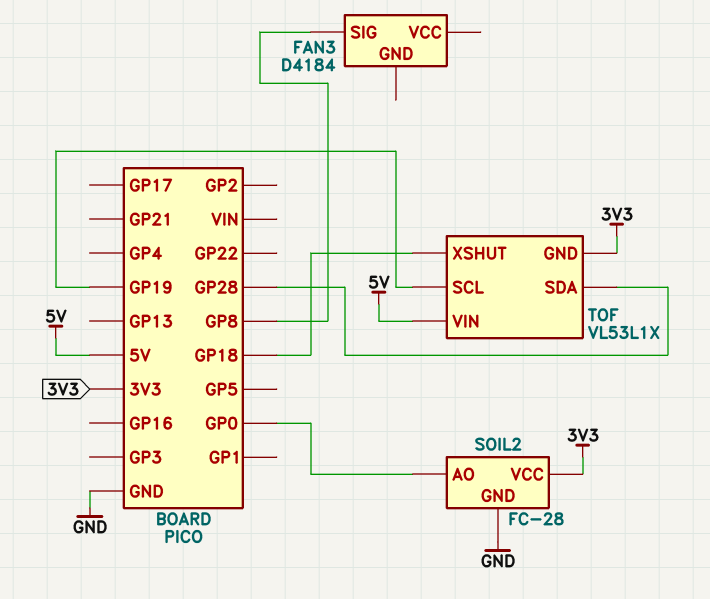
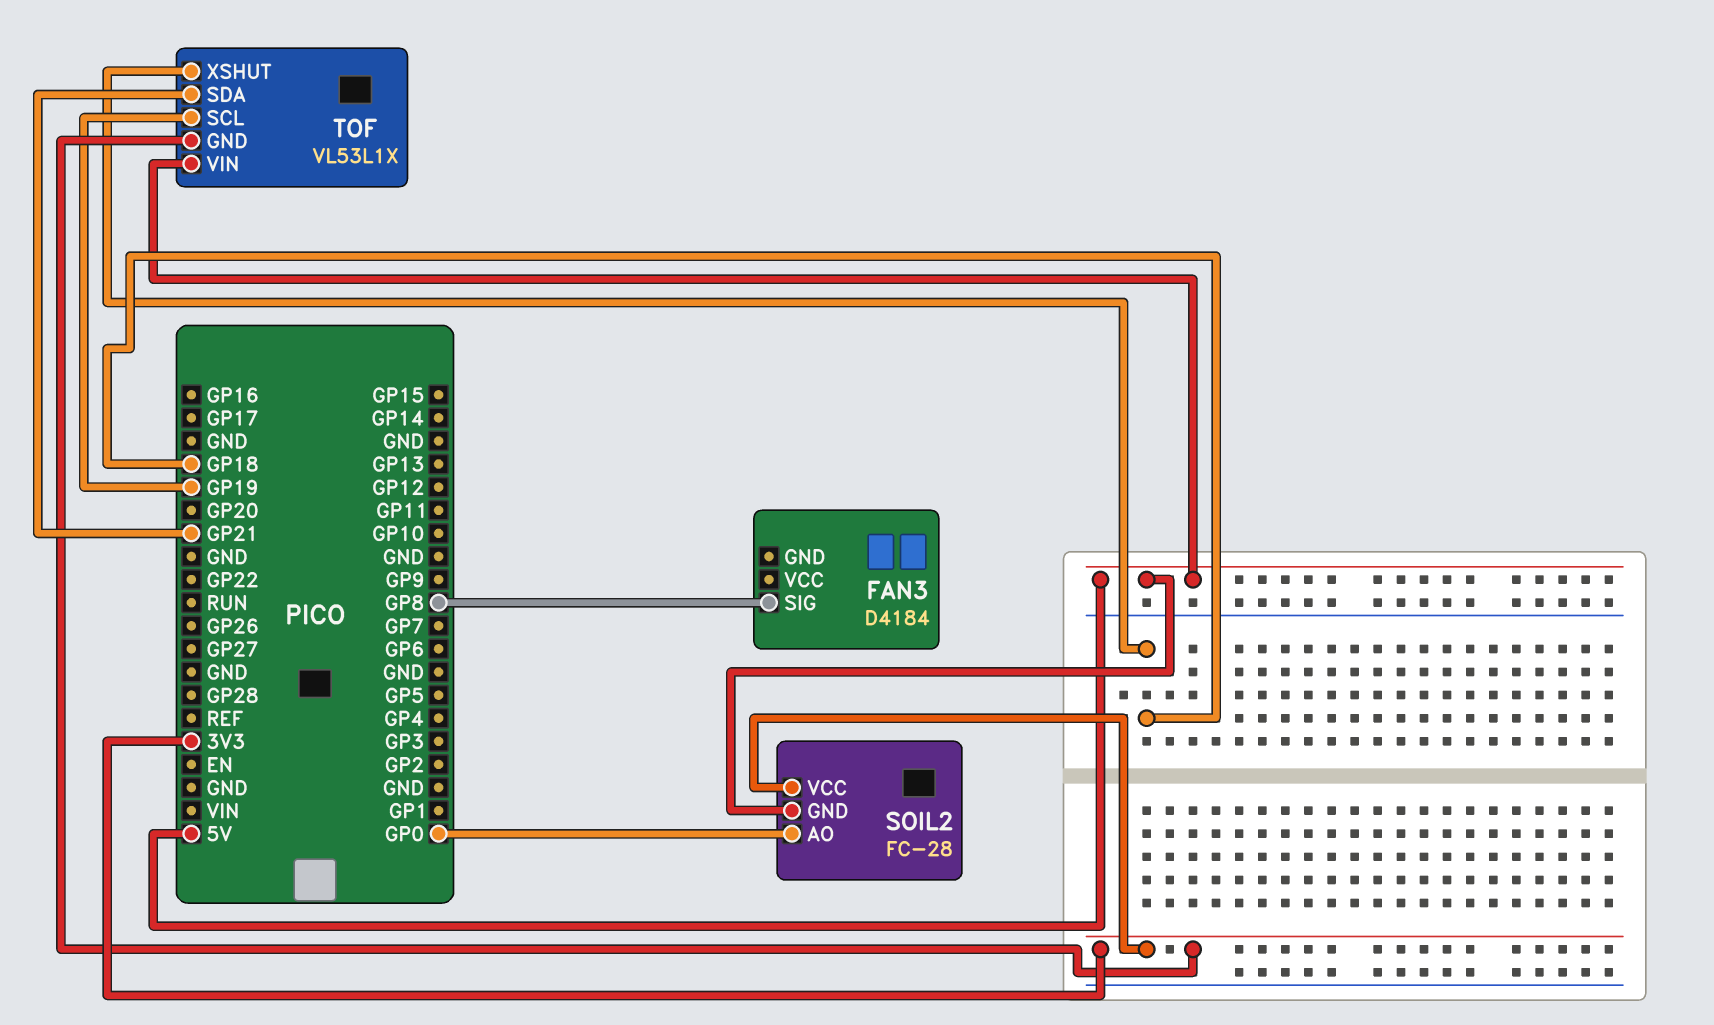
SOIL2 pin GND: GND -> 5V
TOF pin SDA: GP28 -> GP21

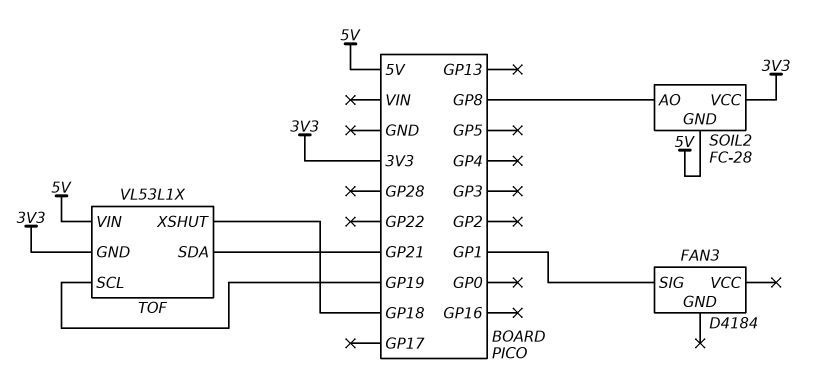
FAN3 pin SIG: GP8 -> GP1
SOIL2 pin AO: GP0 -> GP8

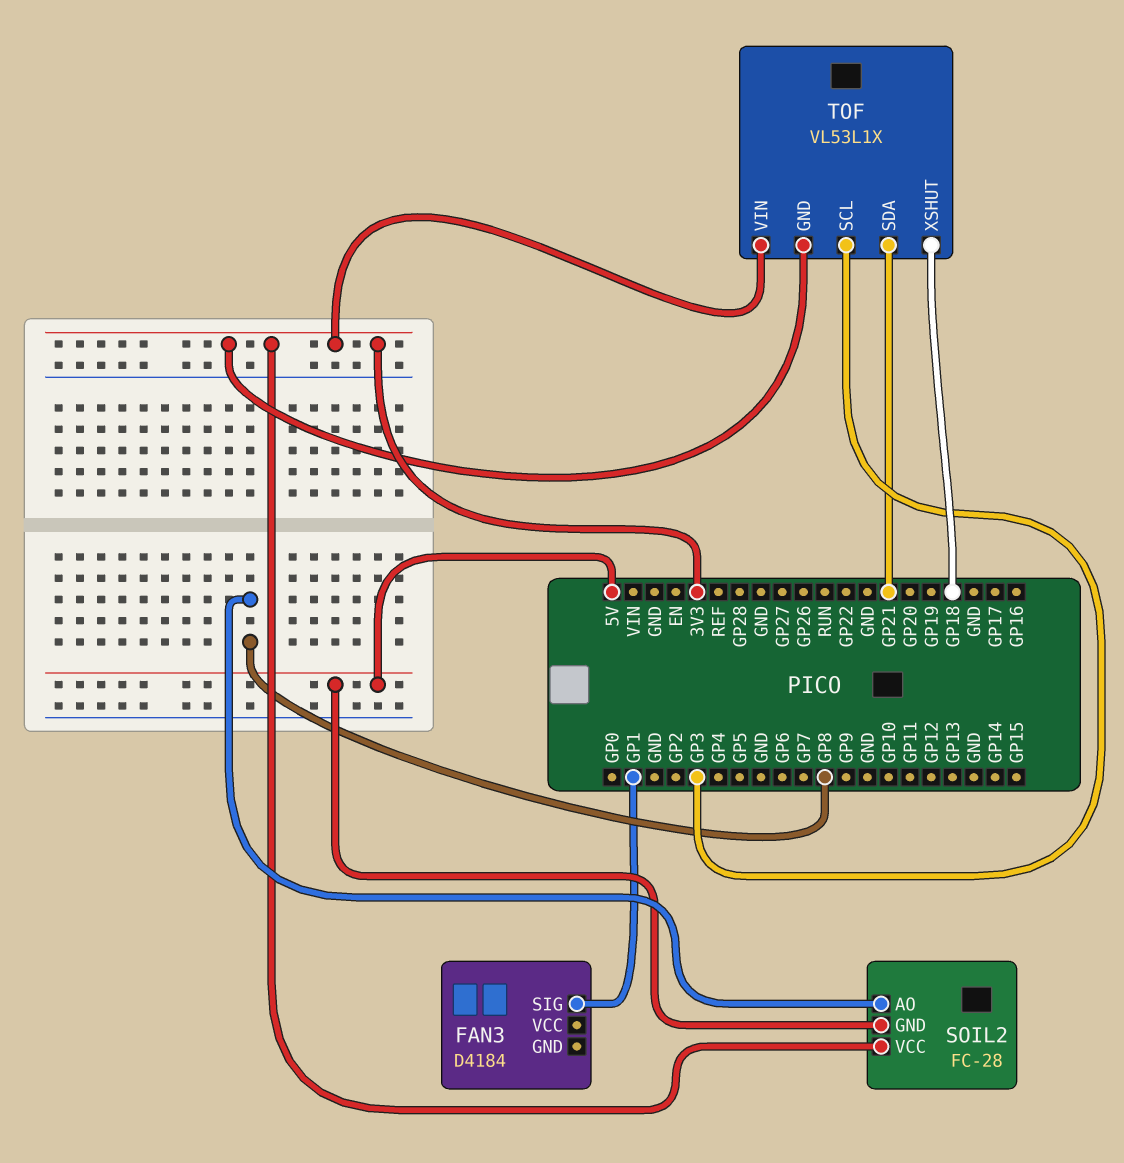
TOF pin SCL: GP19 -> GP3
TOF pin VIN: 5V -> 3V3

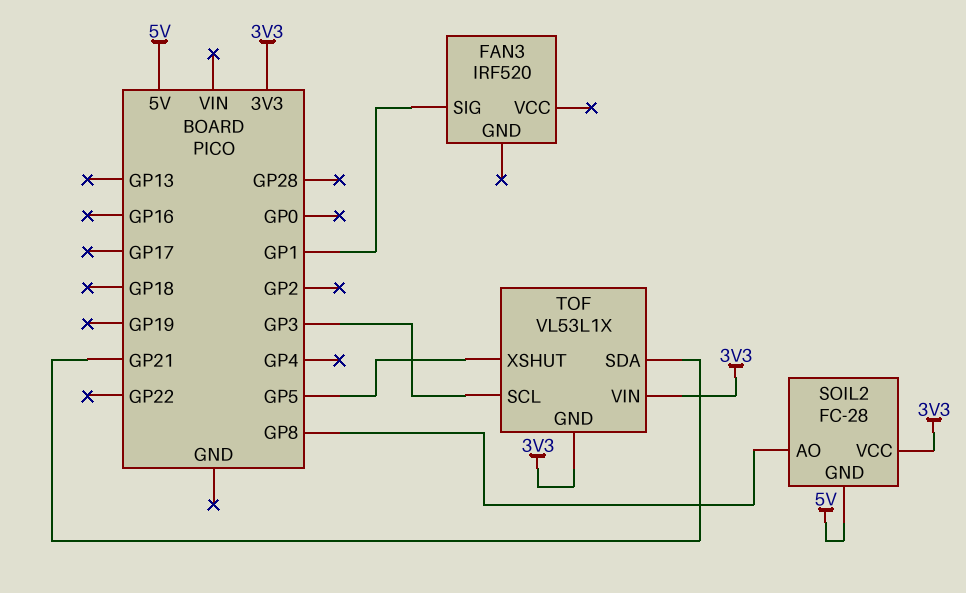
FAN3: D4184 -> IRF520
TOF pin XSHUT: GP18 -> GP5

